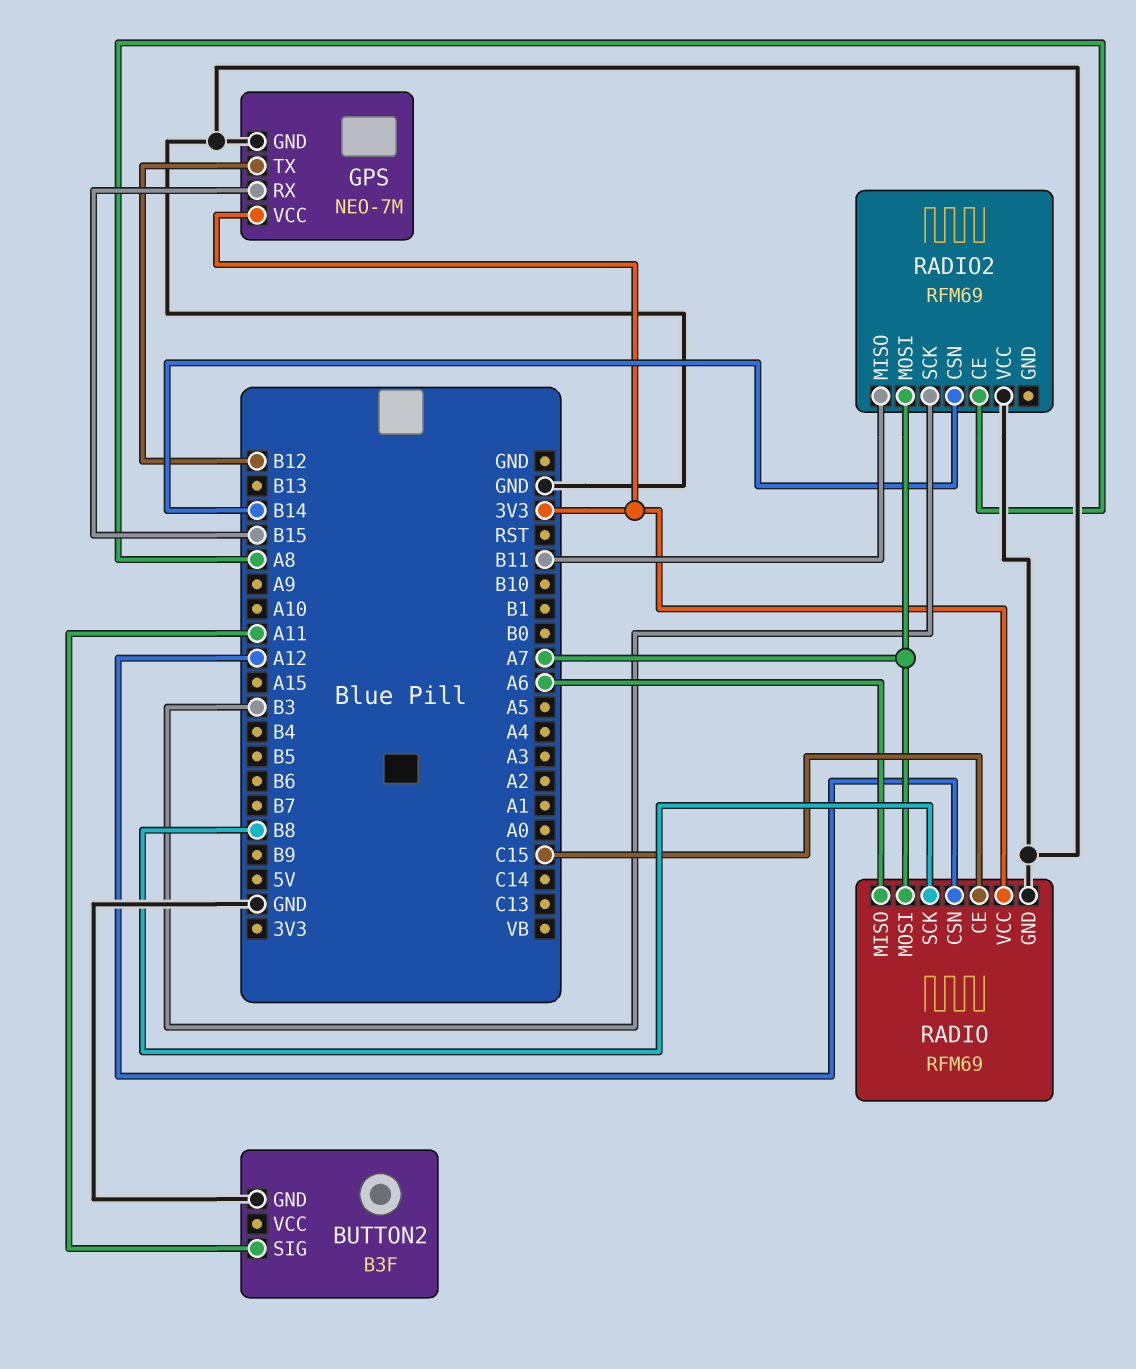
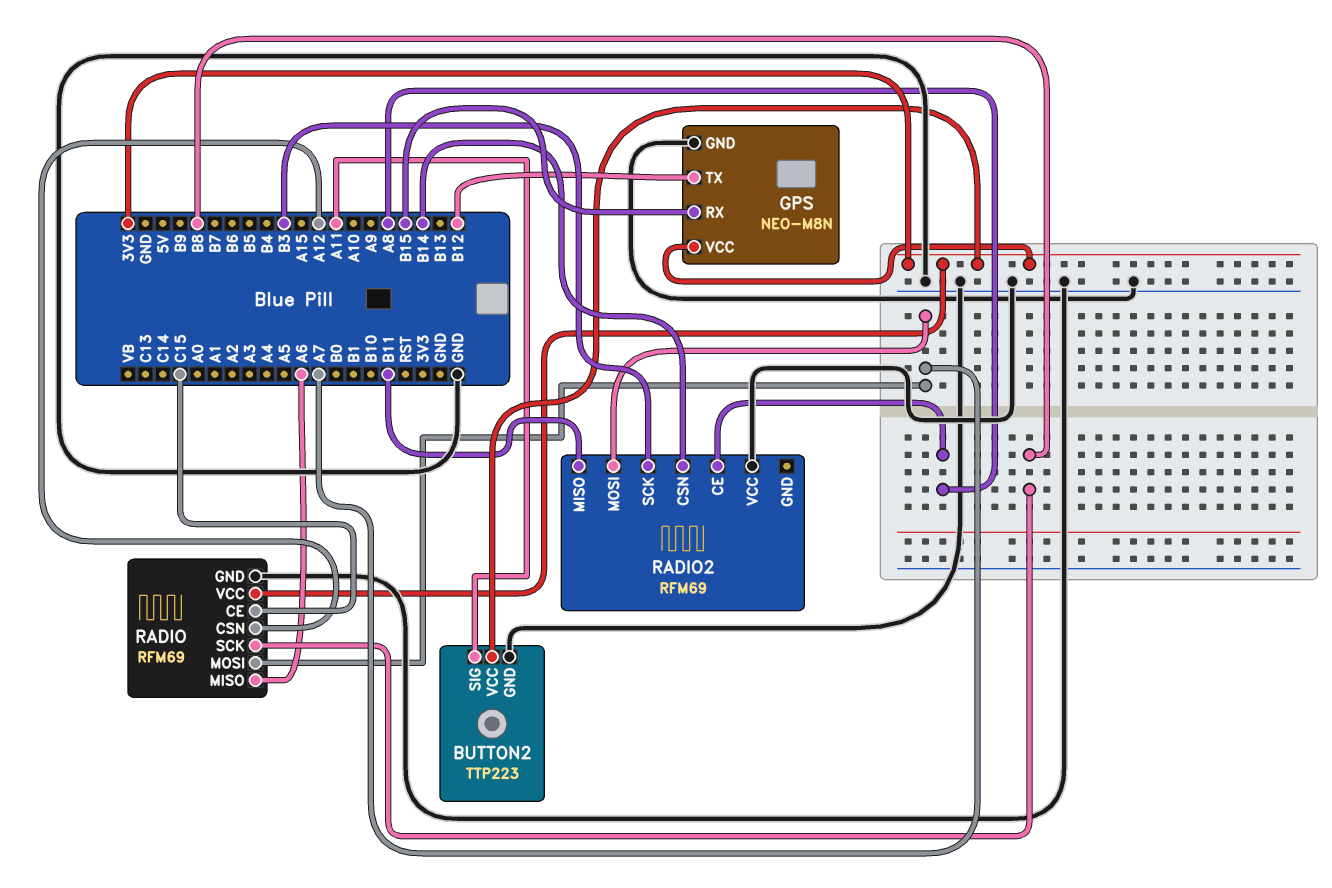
BUTTON2: B3F -> TTP223
BUTTON2 pin VCC: none -> 3V3
GPS: NEO-7M -> NEO-M8N

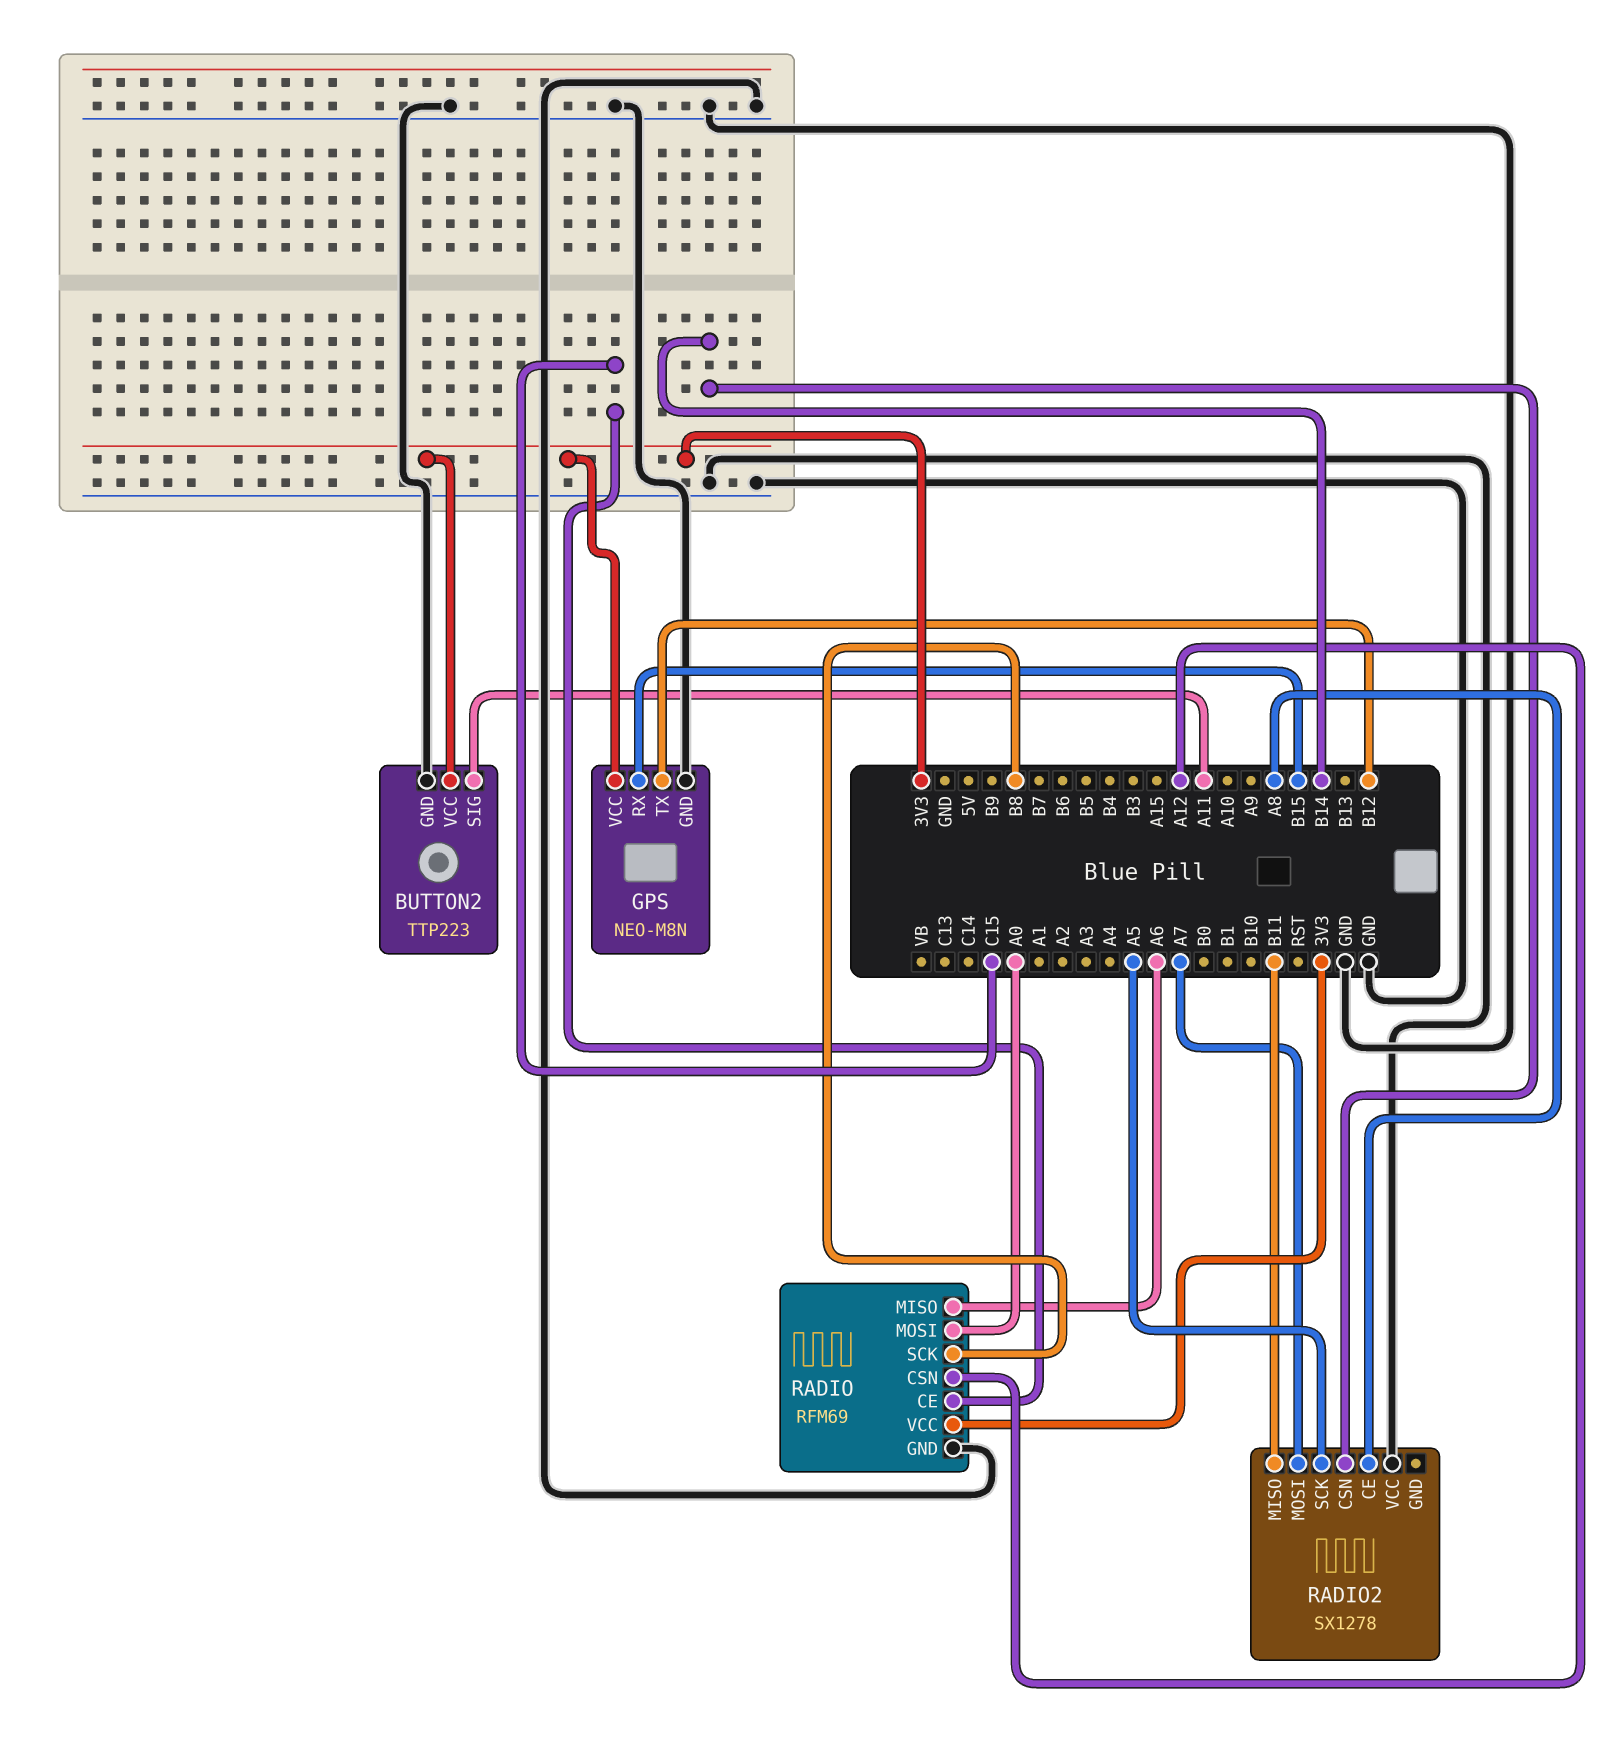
RADIO pin MOSI: A7 -> A0
RADIO2: RFM69 -> SX1278
RADIO2 pin SCK: B3 -> A5

